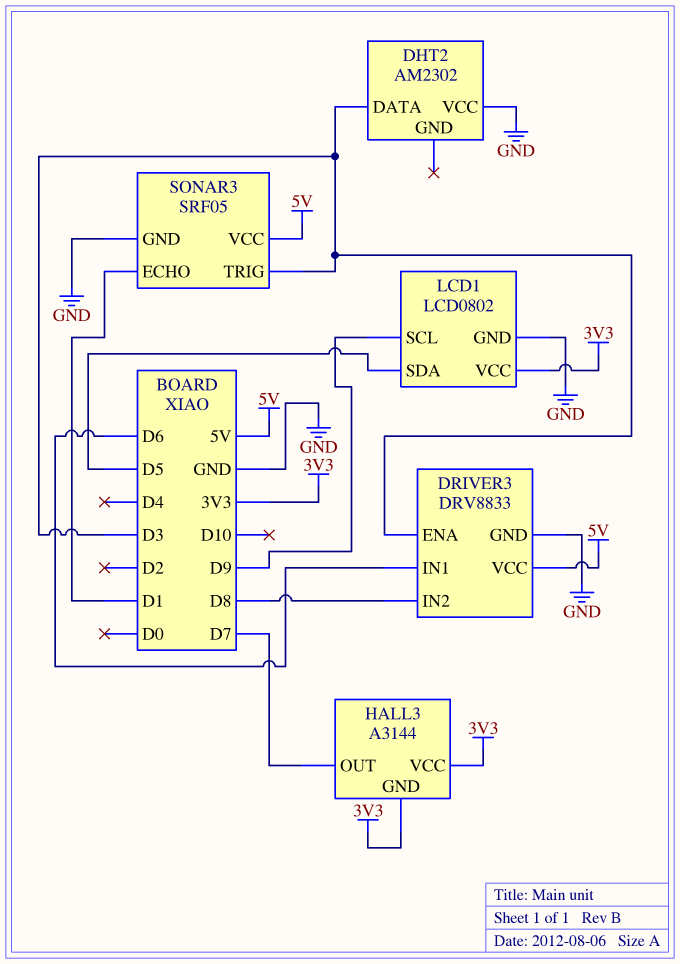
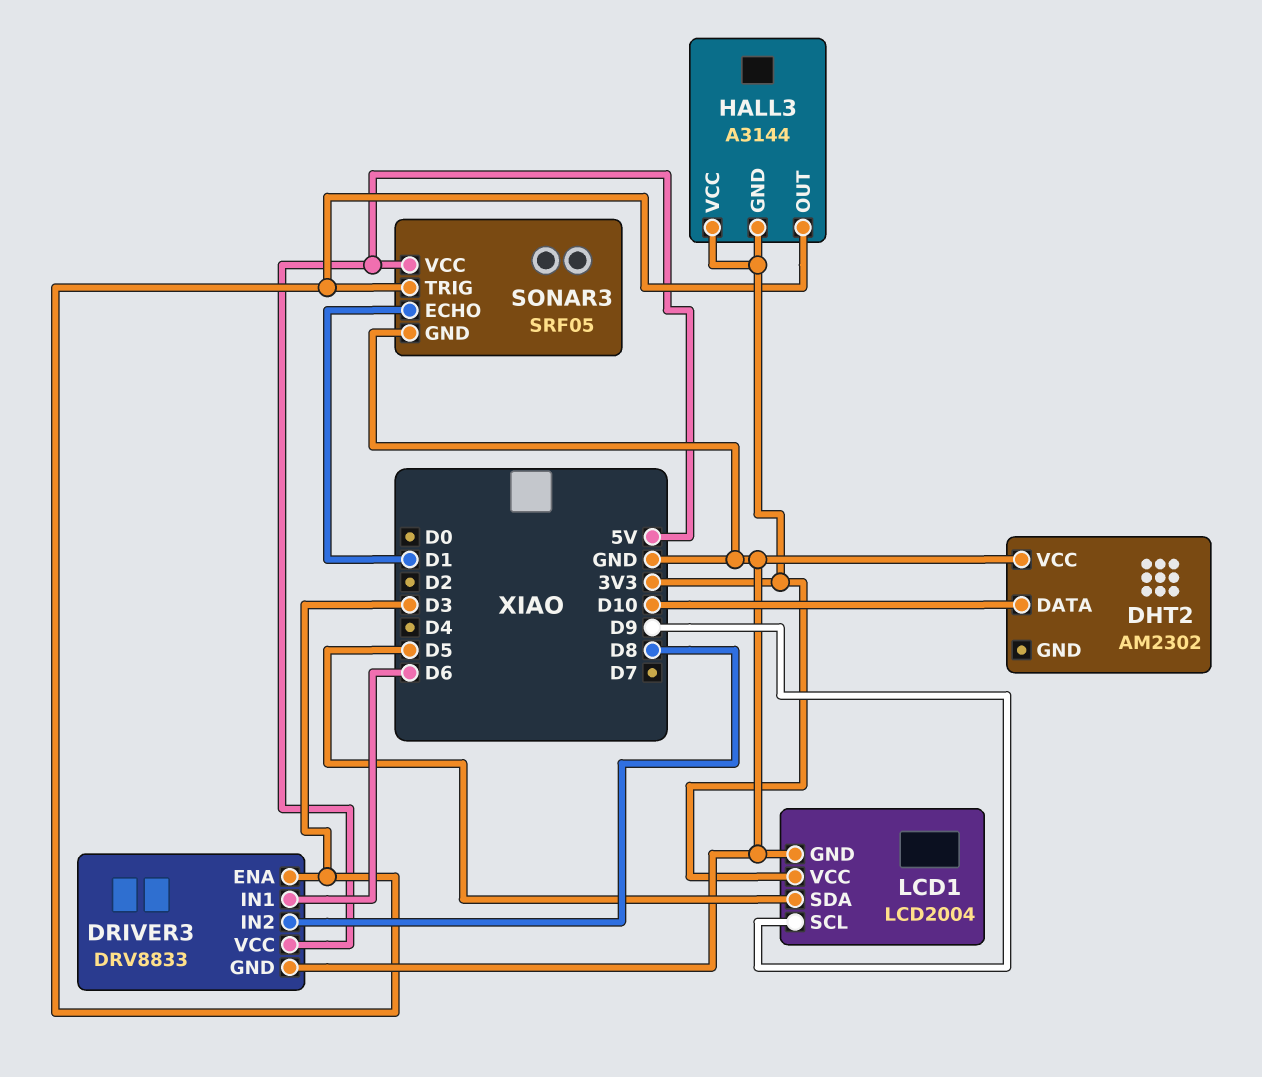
DHT2 pin DATA: D3 -> D10
HALL3 pin OUT: D7 -> D3
LCD1: LCD0802 -> LCD2004

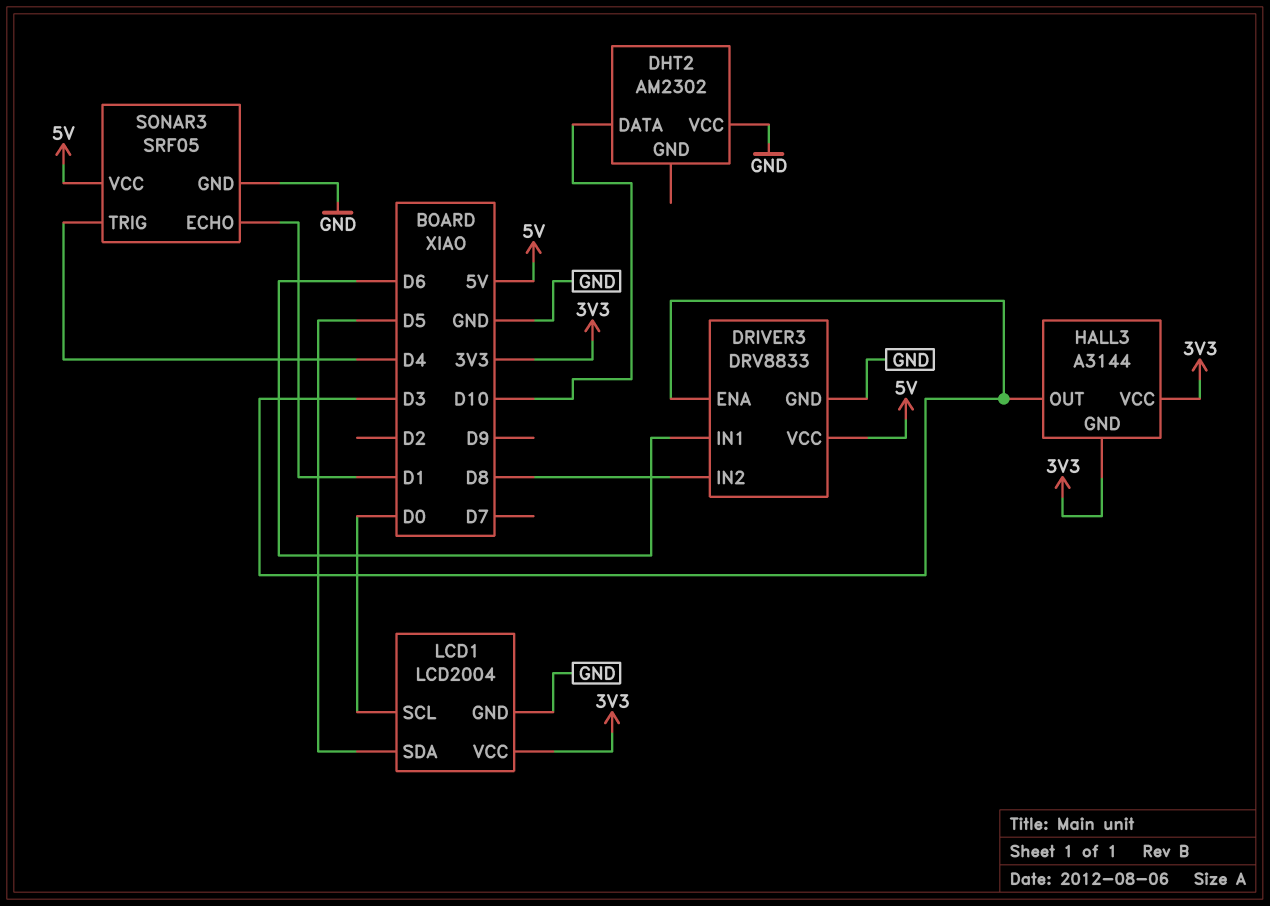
LCD1 pin SCL: D9 -> D0
SONAR3 pin TRIG: D3 -> D4

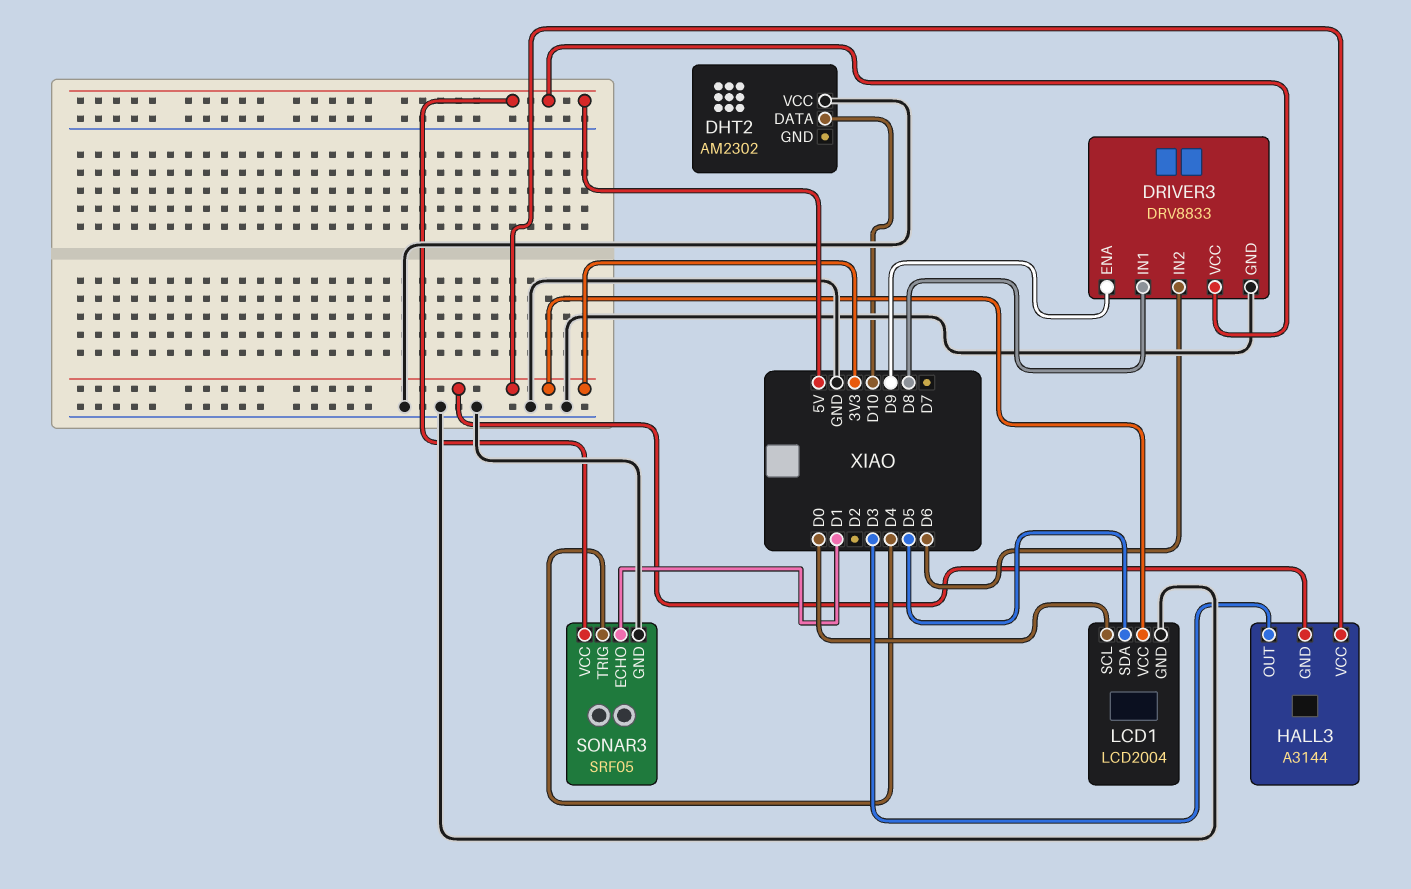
DRIVER3 pin ENA: D3 -> D9
DRIVER3 pin IN1: D6 -> D8
DRIVER3 pin IN2: D8 -> D6

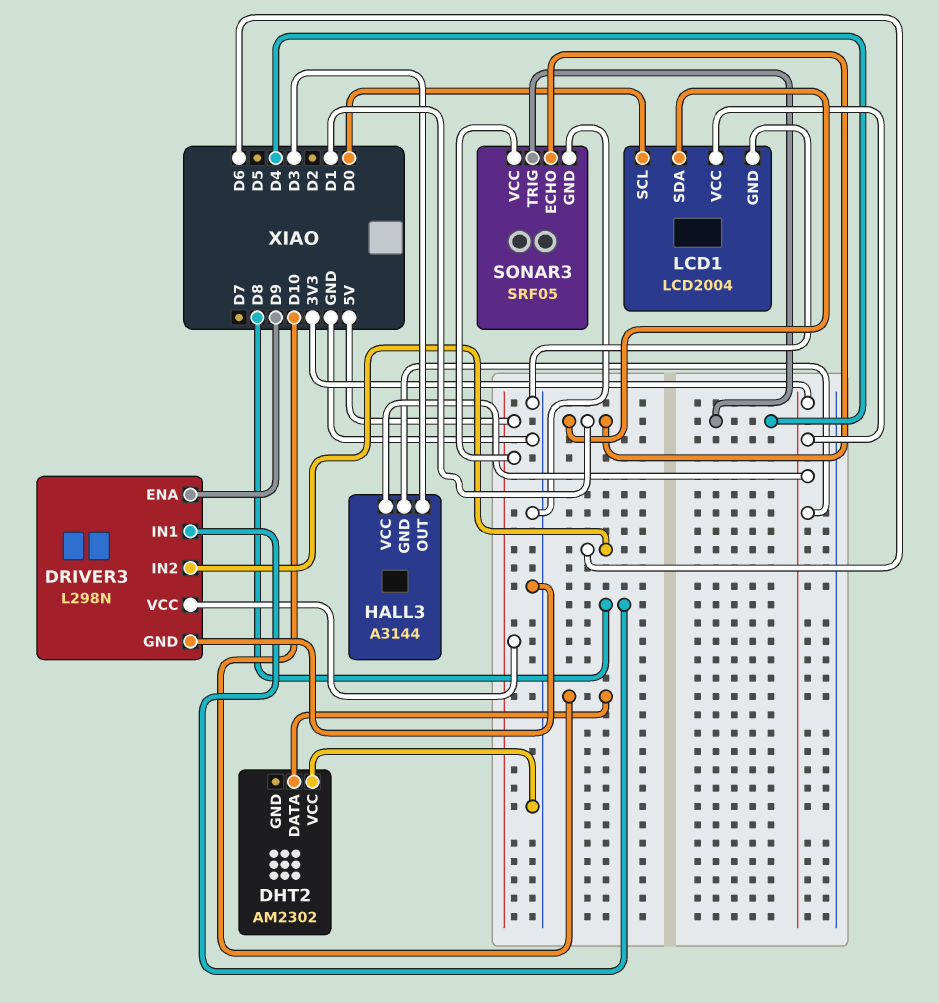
DRIVER3: DRV8833 -> L298N
LCD1 pin SDA: D5 -> D1

